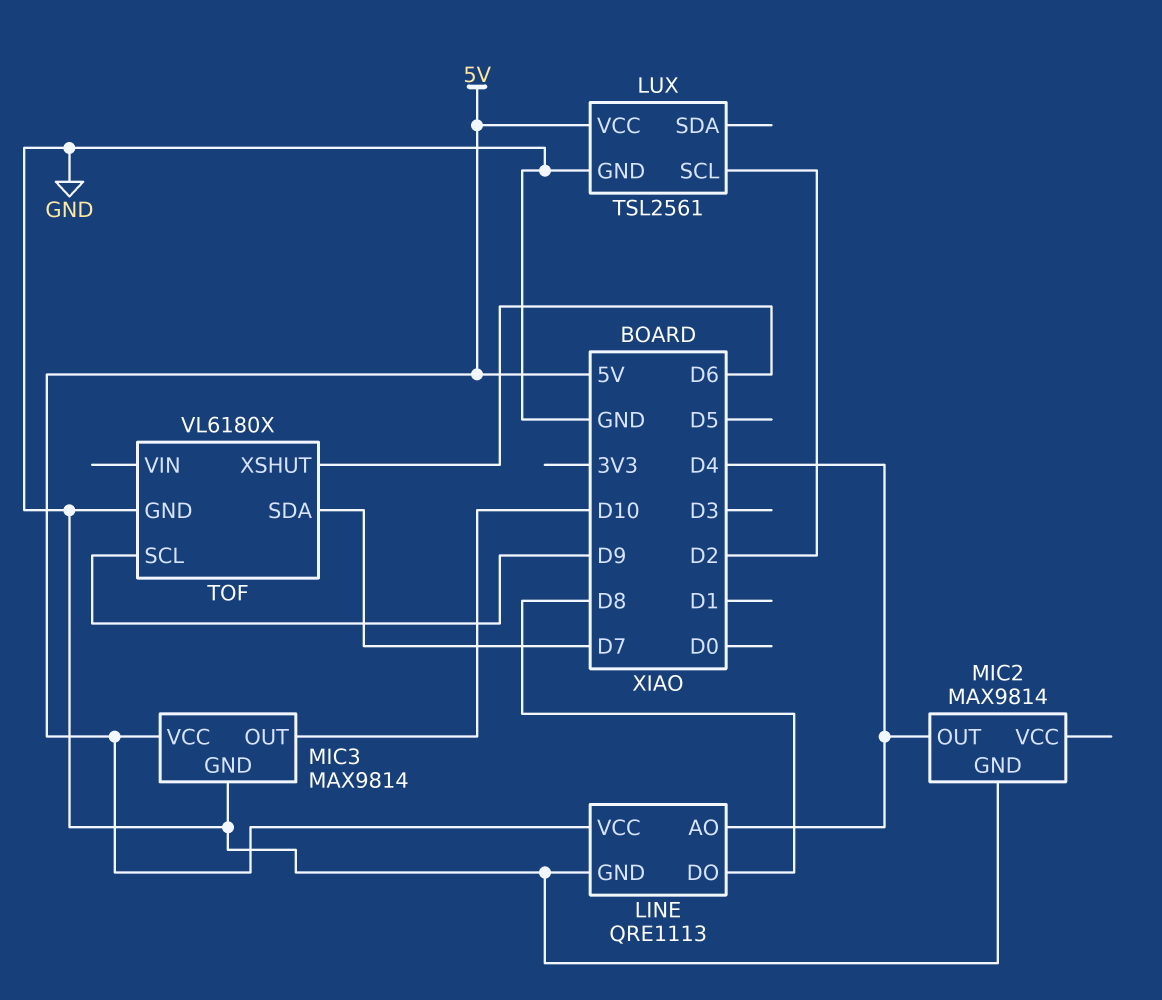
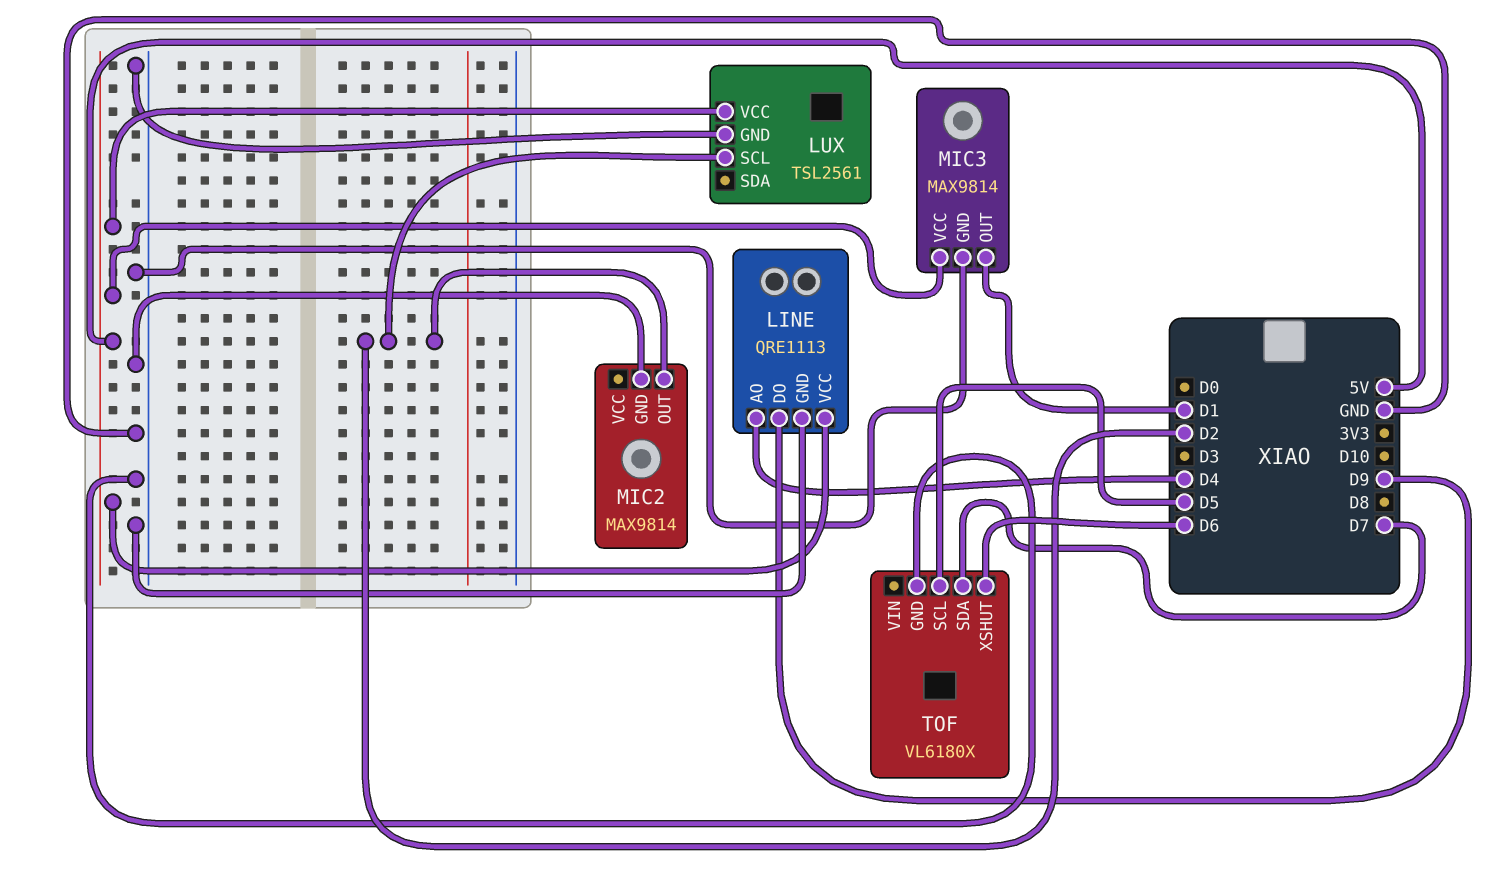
LINE pin DO: D8 -> D9
MIC2 pin OUT: D4 -> D2
MIC3 pin OUT: D10 -> D1
TOF pin SCL: D9 -> D5

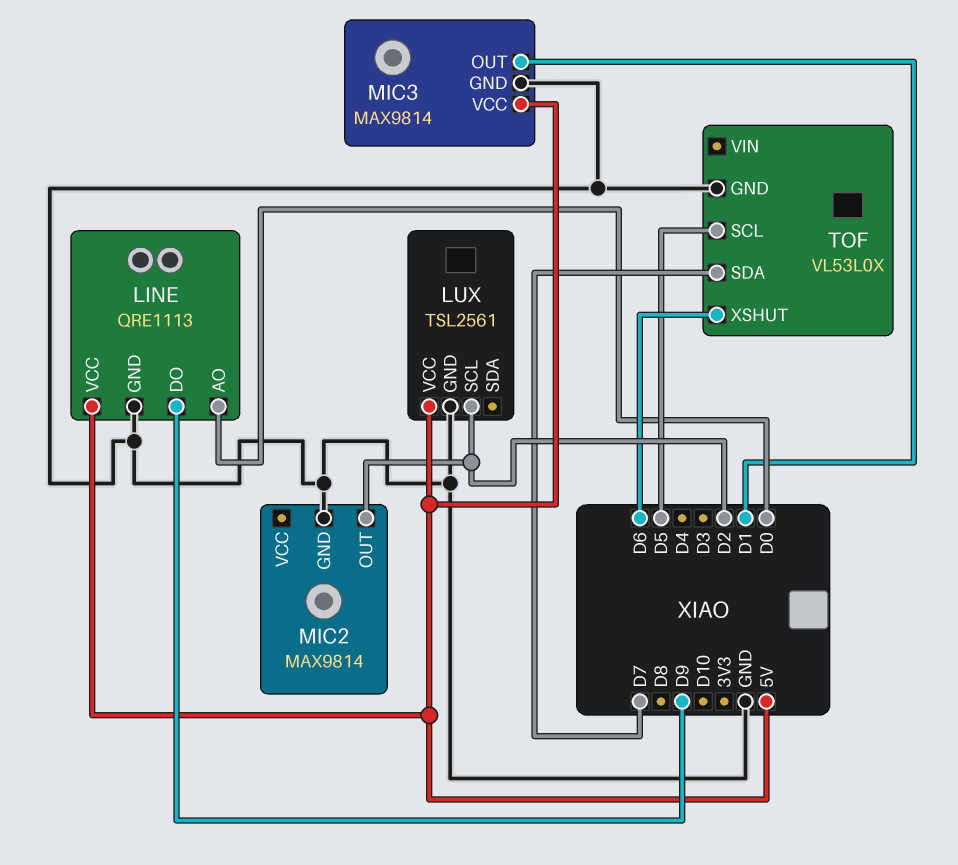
LINE pin AO: D4 -> D0
TOF: VL6180X -> VL53L0X

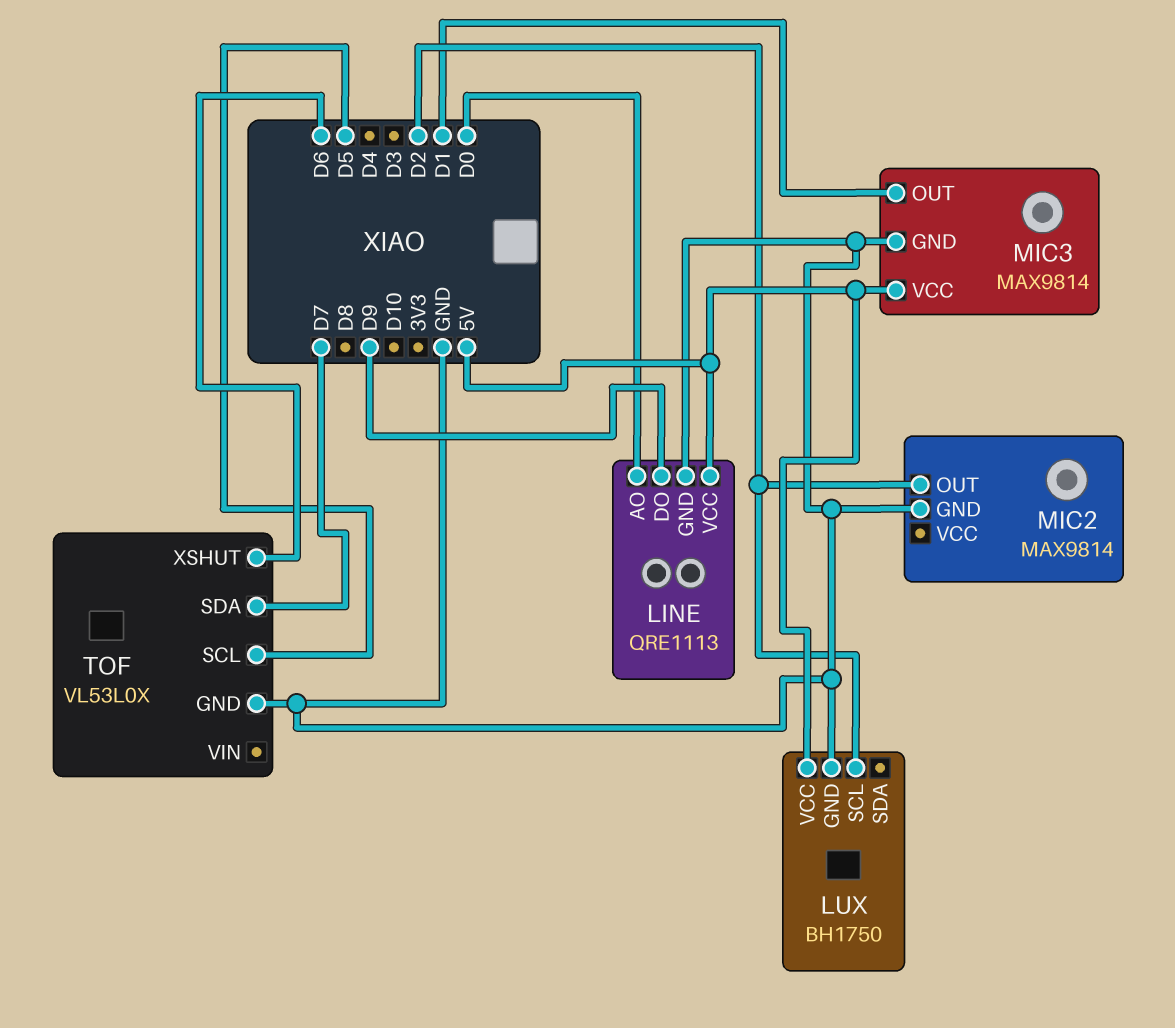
LUX: TSL2561 -> BH1750

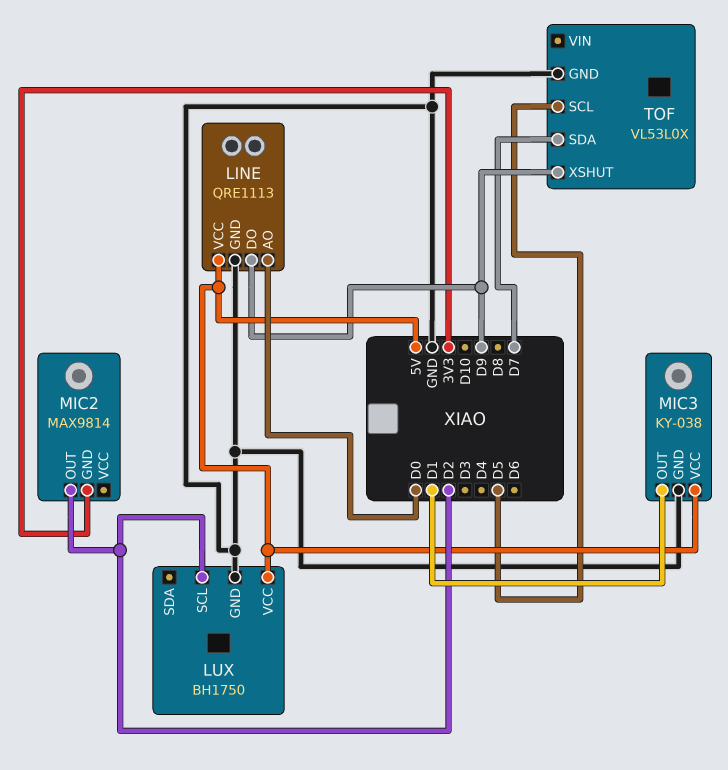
MIC2 pin GND: GND -> 3V3
MIC3: MAX9814 -> KY-038
TOF pin XSHUT: D6 -> D9

